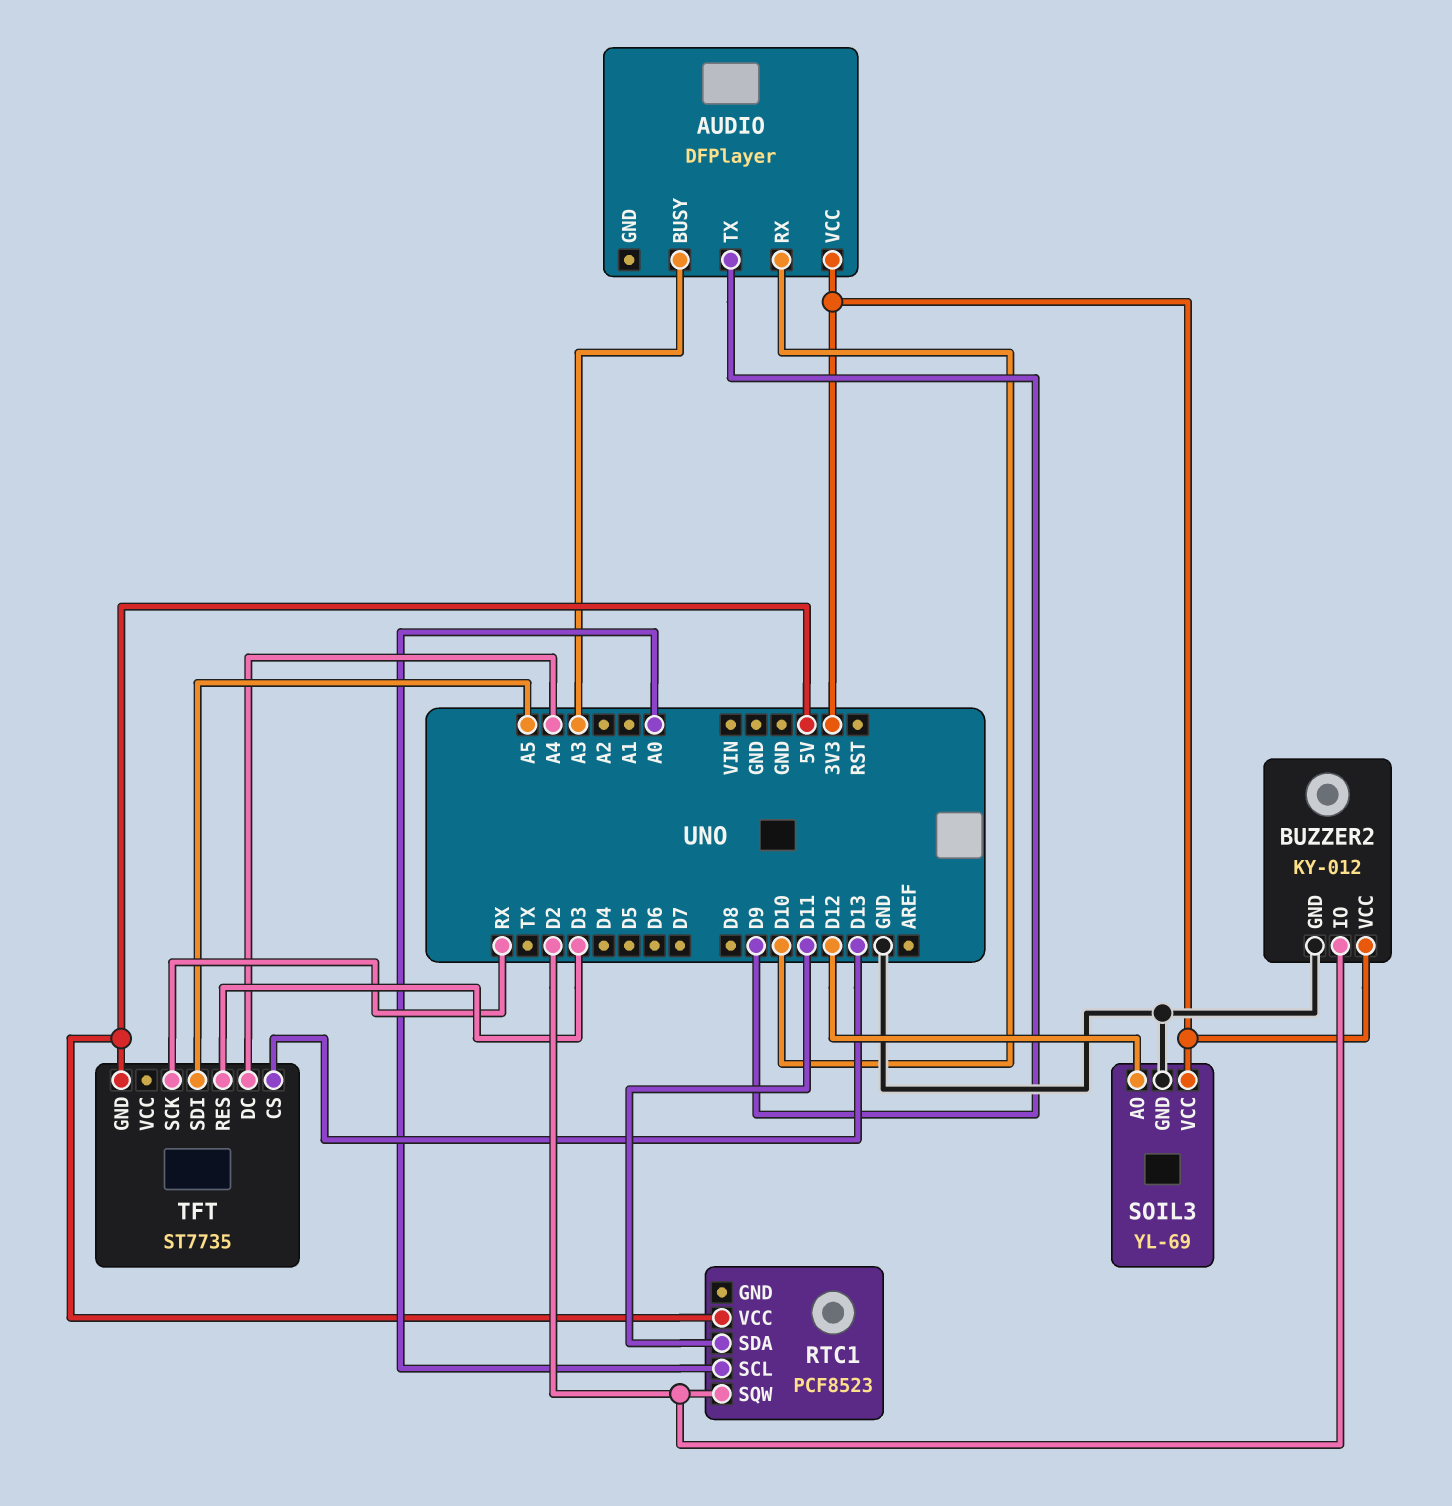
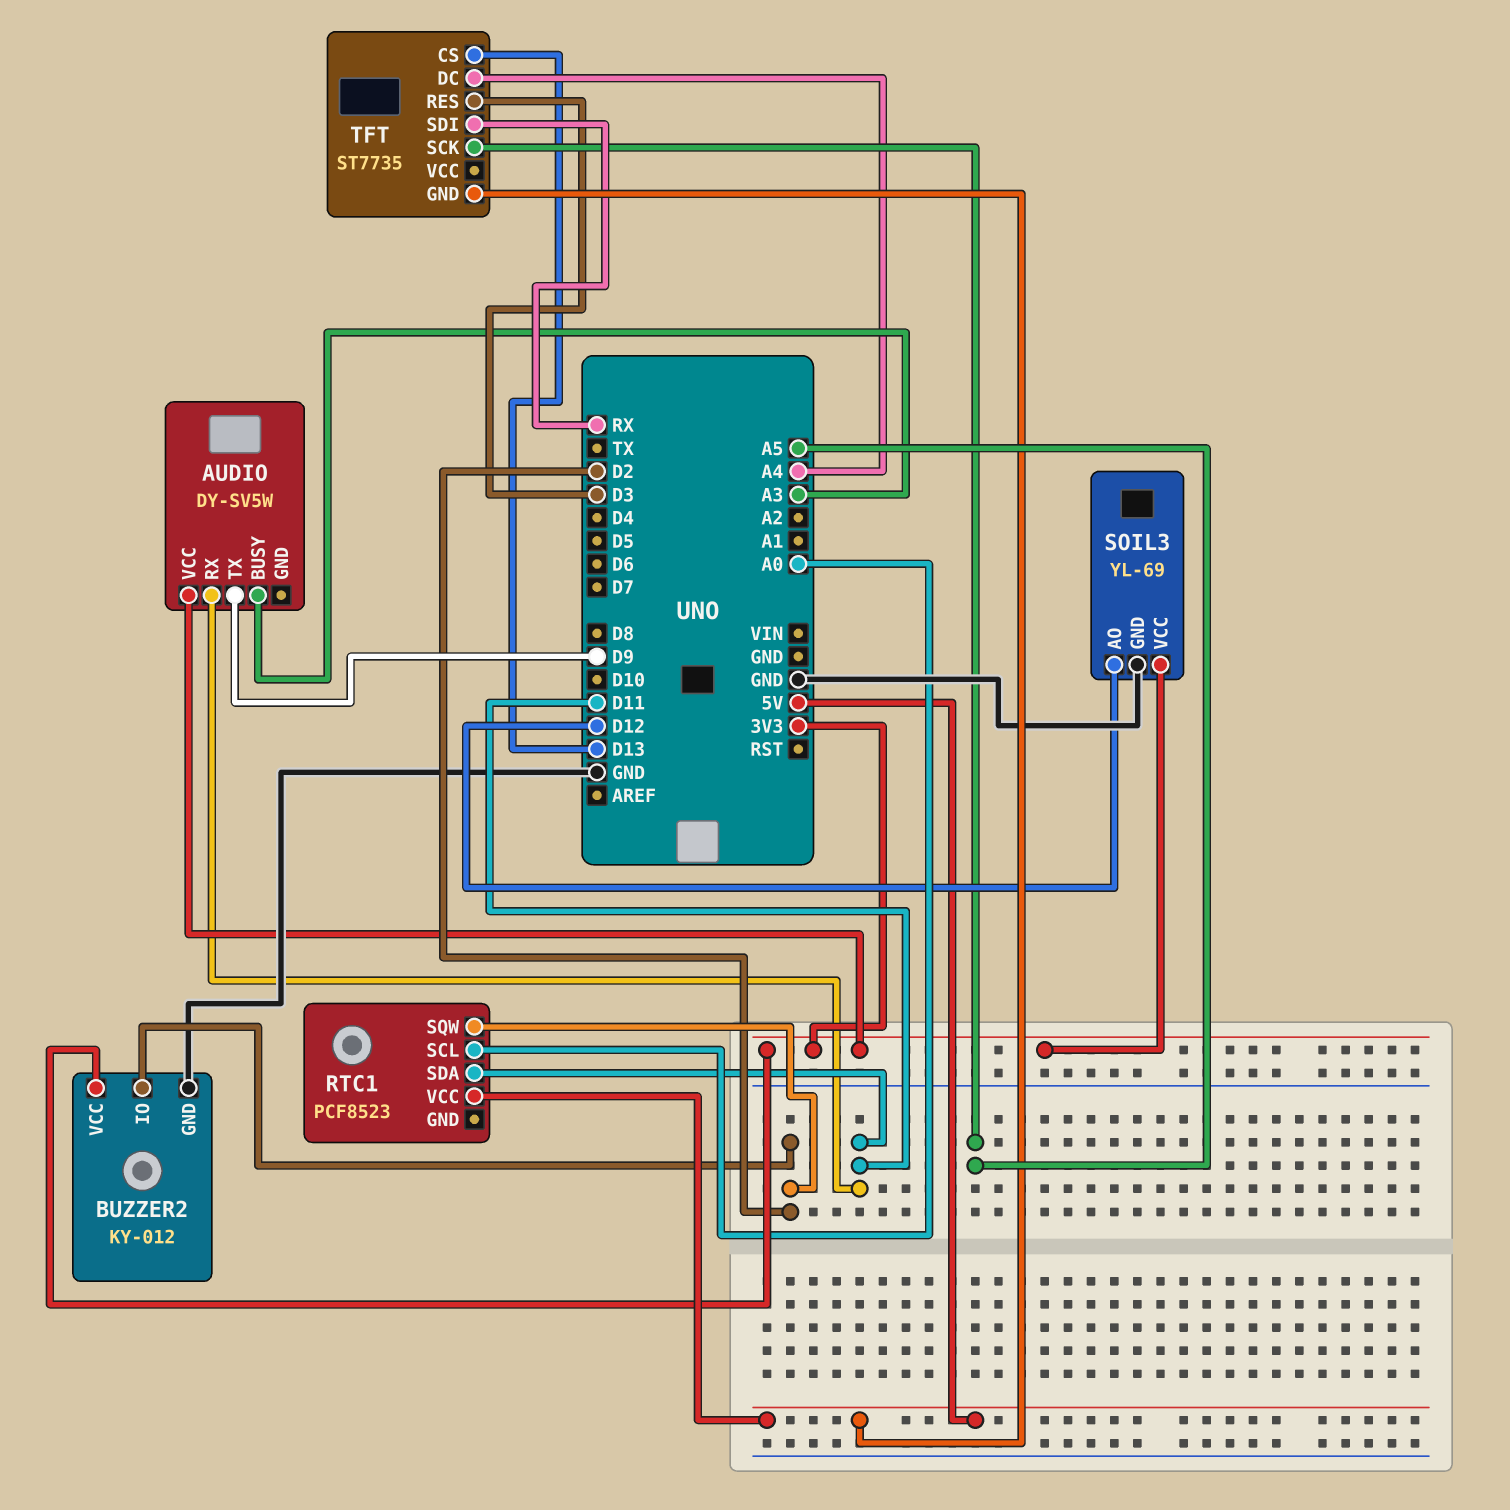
AUDIO: DFPlayer -> DY-SV5W
AUDIO pin RX: D10 -> D11
TFT pin SCK: RX -> A5
TFT pin SDI: A5 -> RX

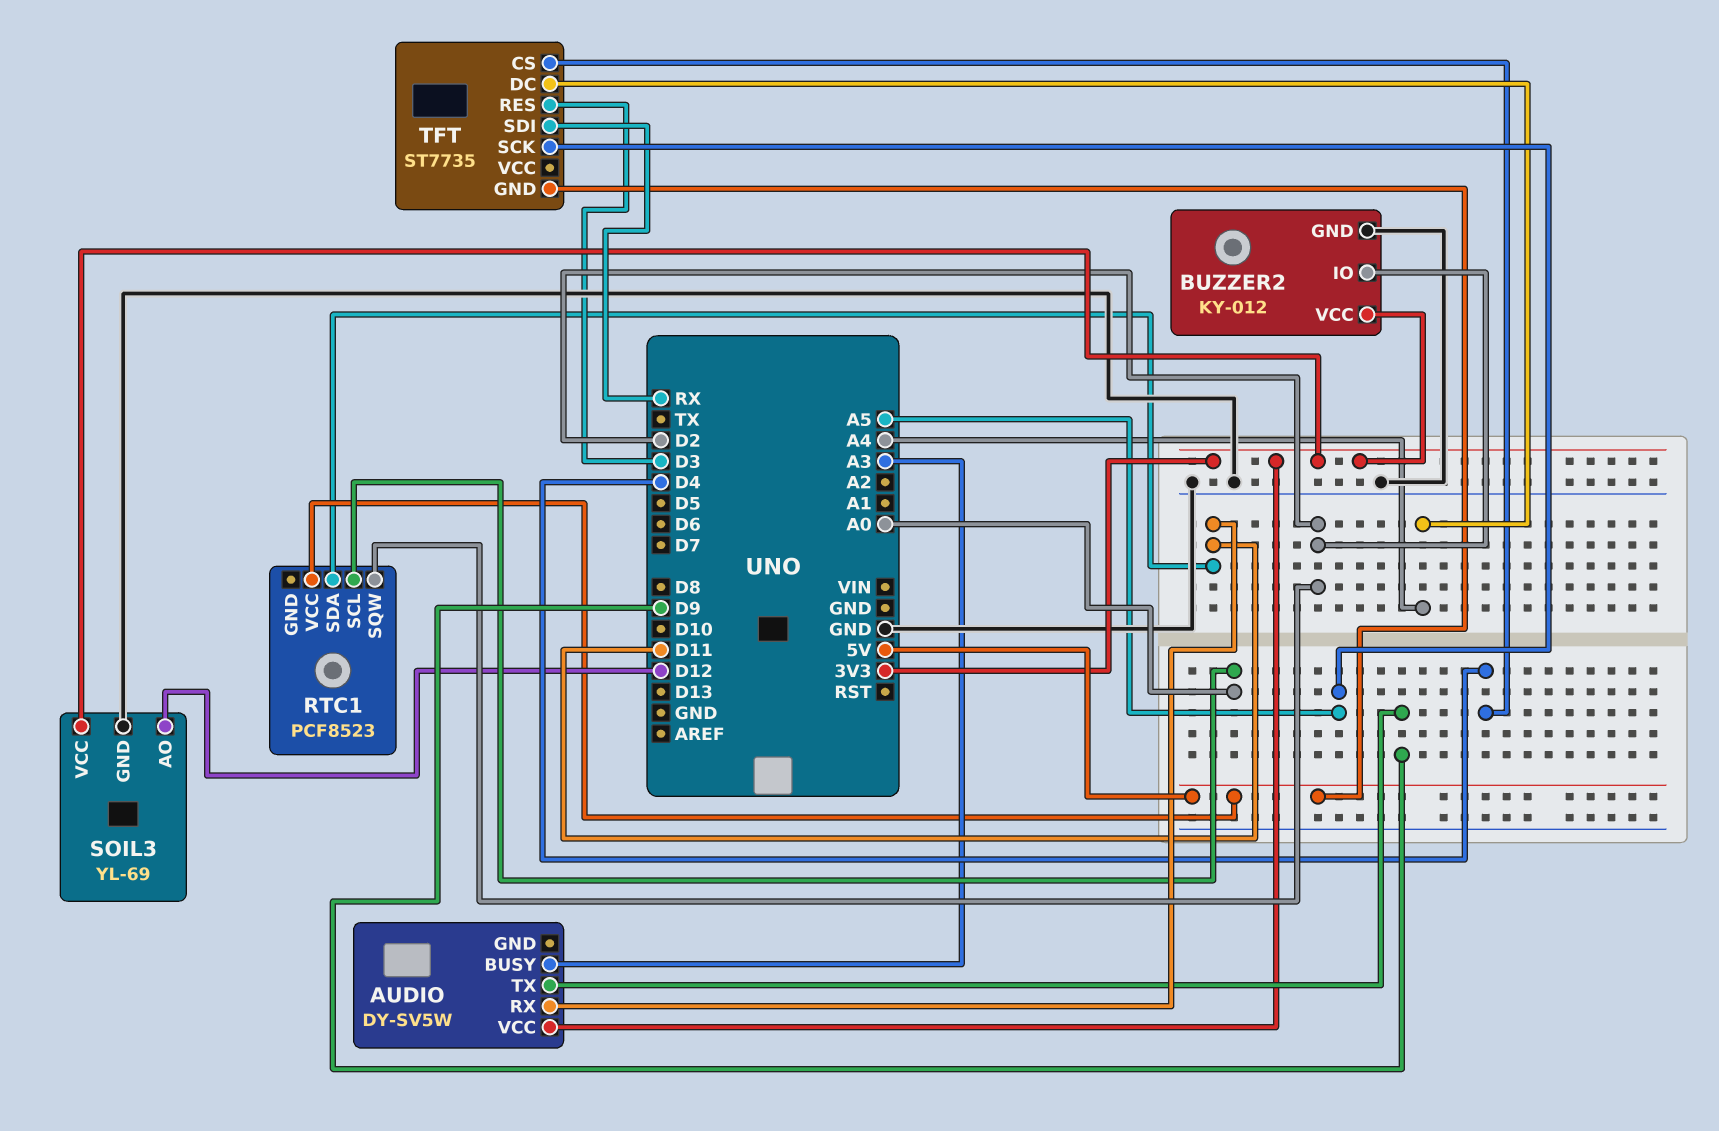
TFT pin CS: D13 -> D4

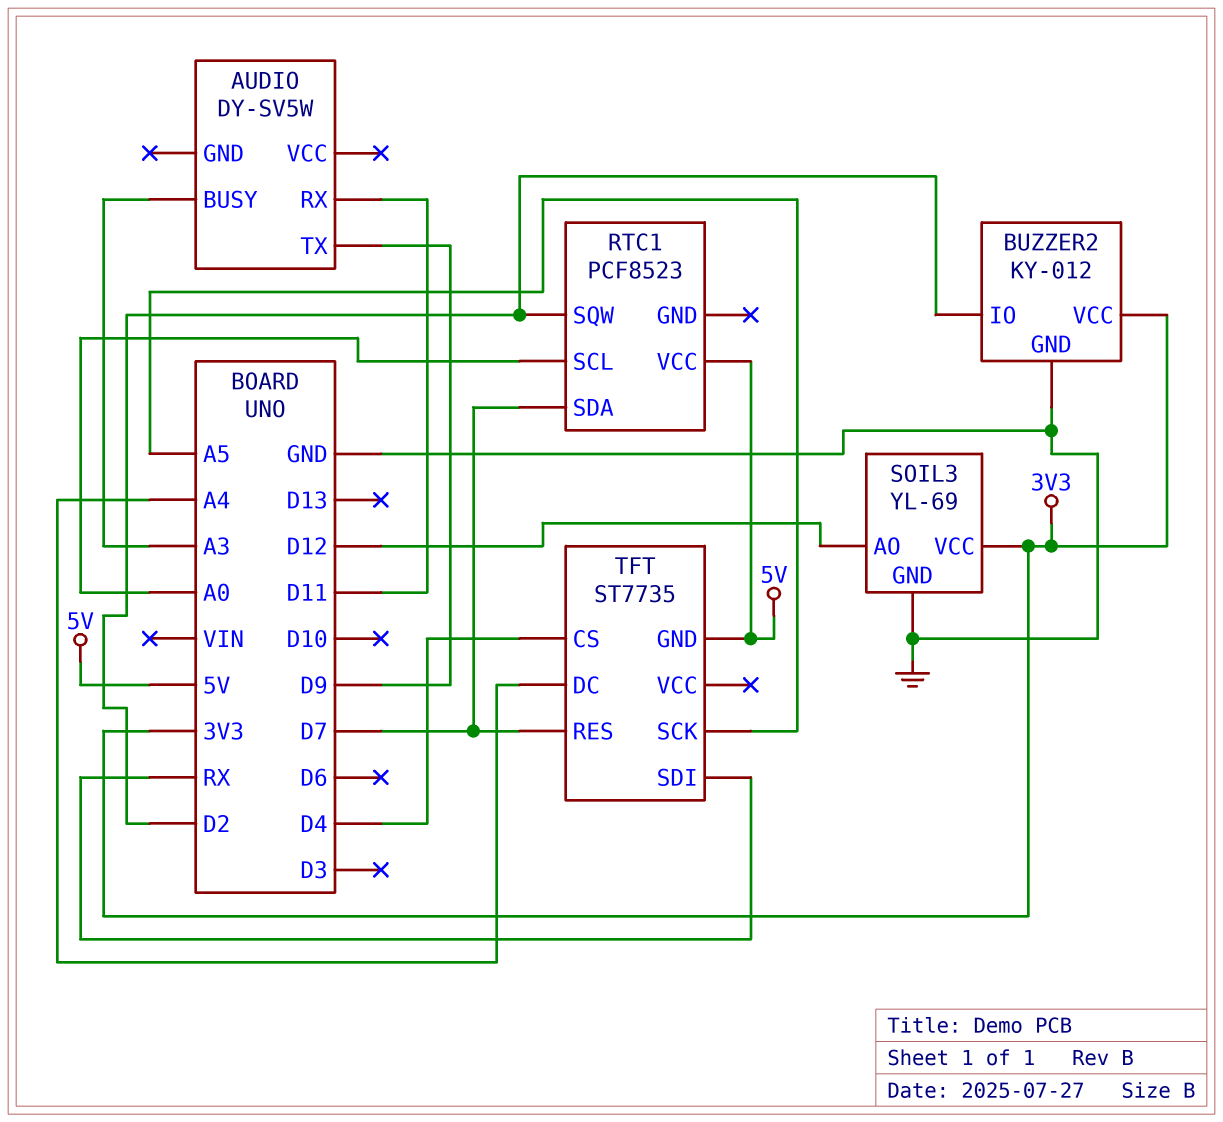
AUDIO pin VCC: 3V3 -> none
RTC1 pin SDA: D11 -> D7
TFT pin RES: D3 -> D7

